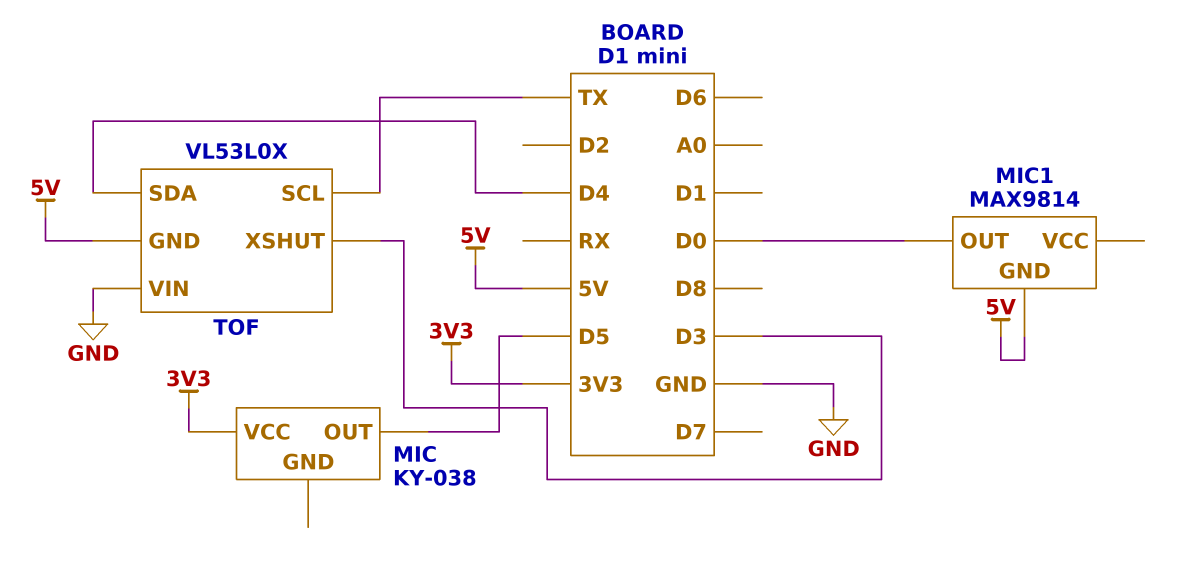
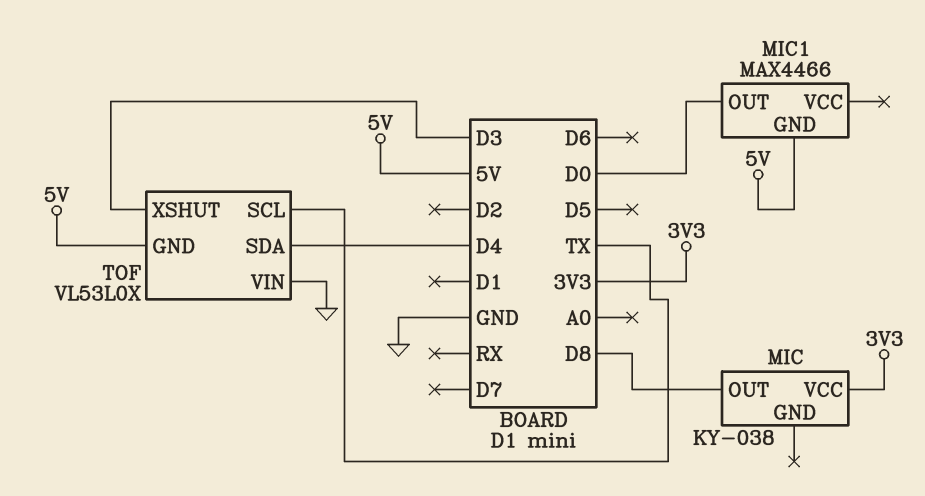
MIC pin OUT: D5 -> D8
MIC1: MAX9814 -> MAX4466

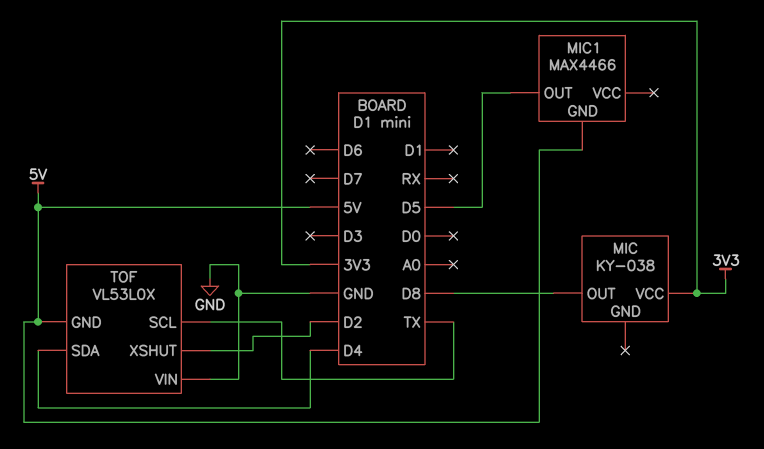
MIC1 pin OUT: D0 -> D5
TOF pin XSHUT: D3 -> D2

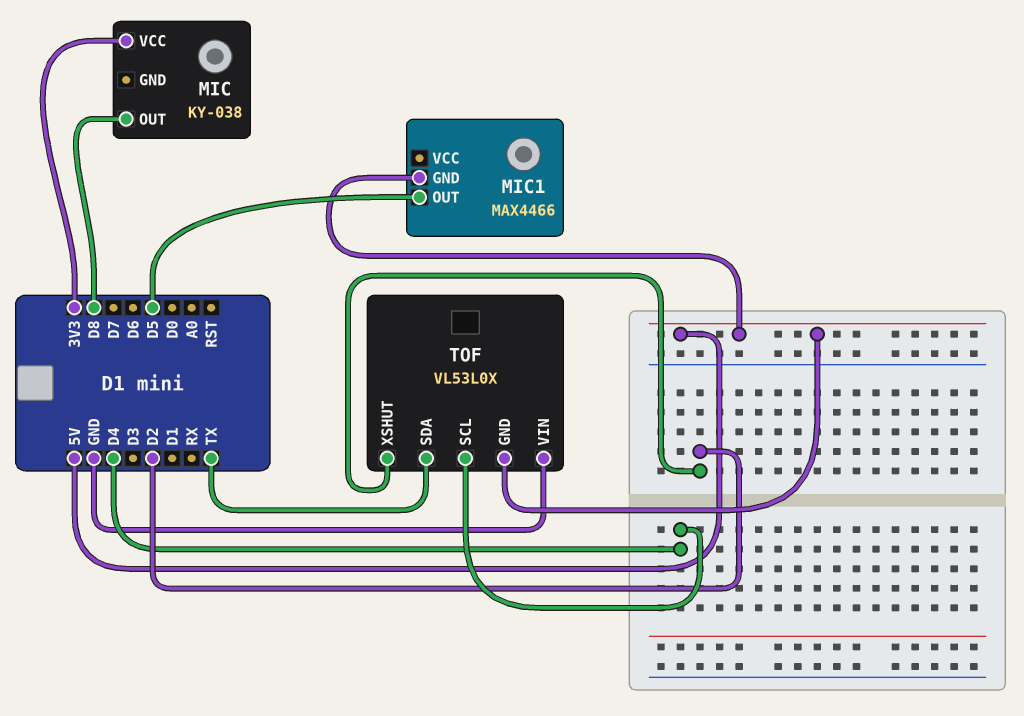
TOF pin SCL: TX -> D4
TOF pin SDA: D4 -> TX

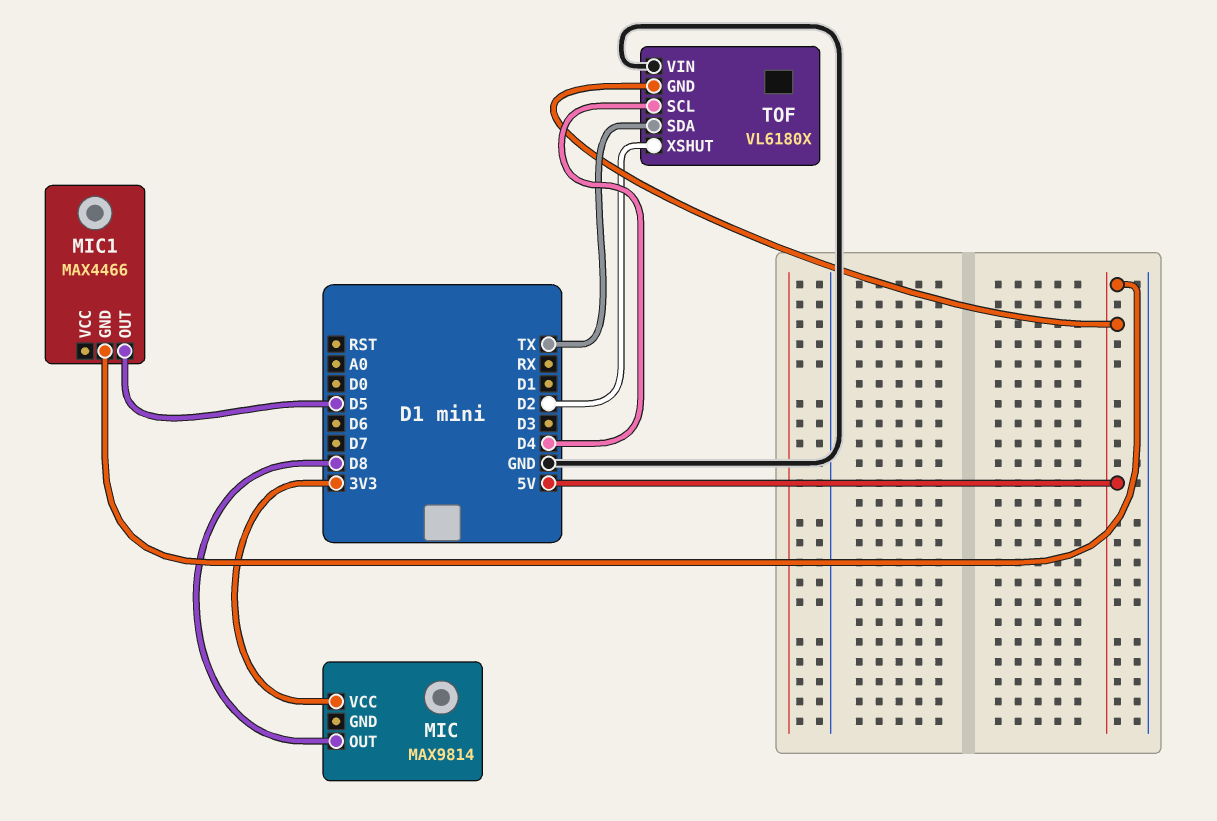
MIC: KY-038 -> MAX9814
TOF: VL53L0X -> VL6180X

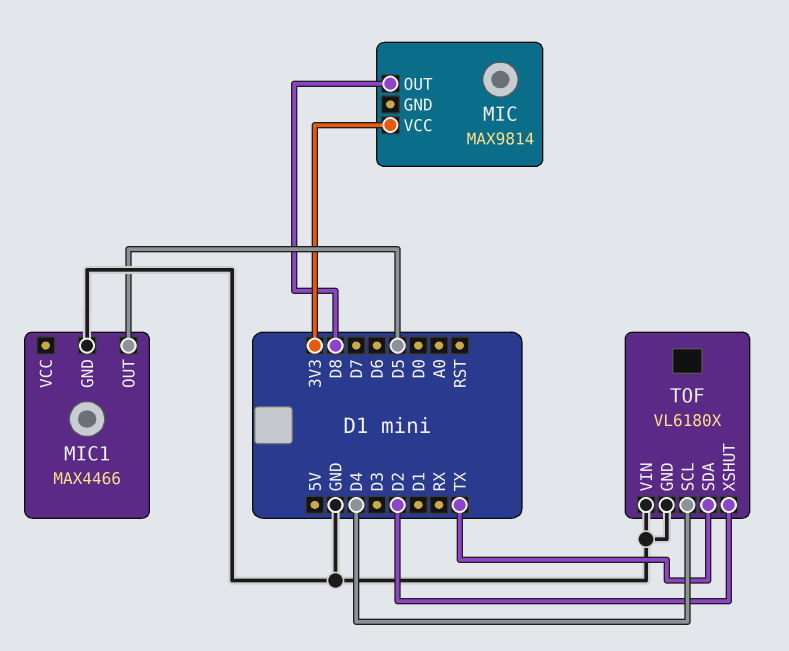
MIC1 pin GND: 5V -> GND
TOF pin GND: 5V -> GND

